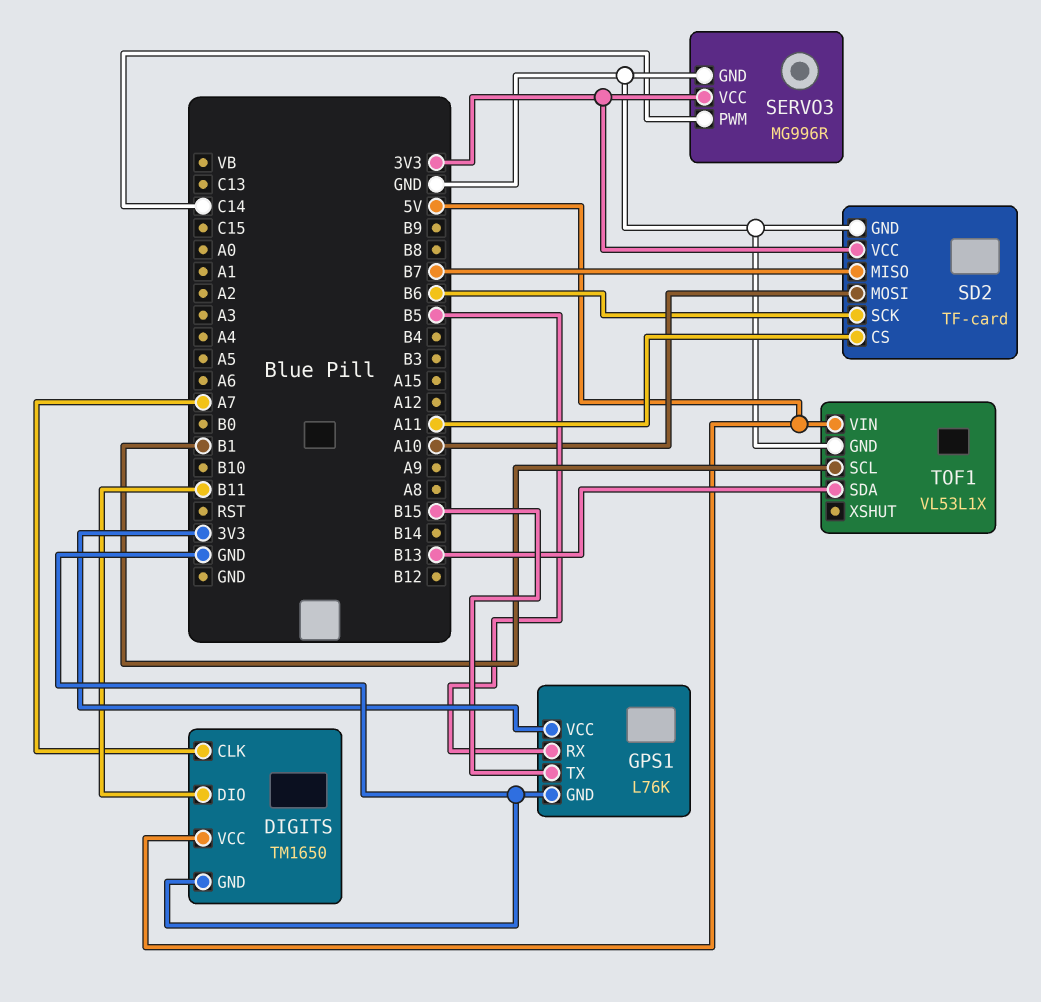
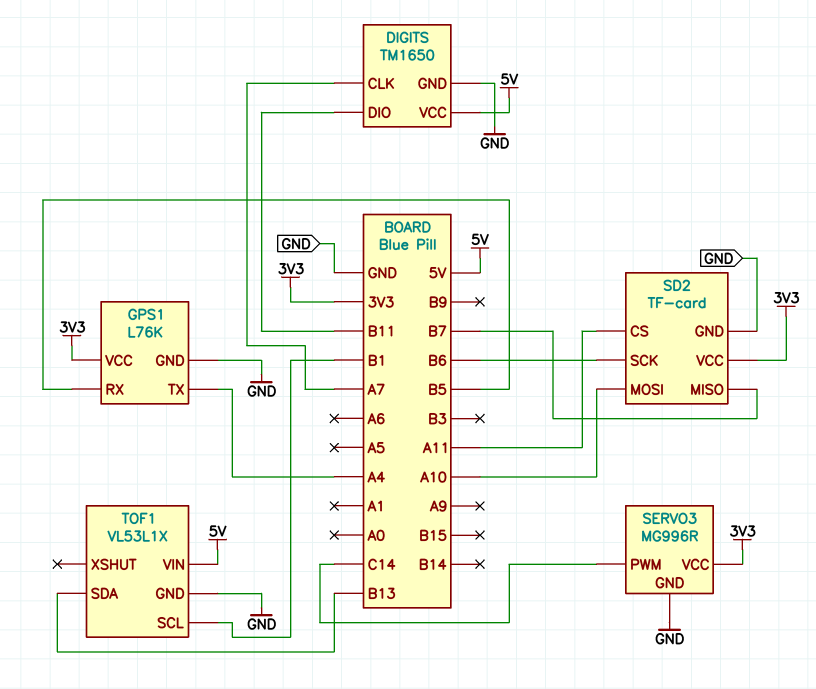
GPS1 pin TX: B15 -> A4

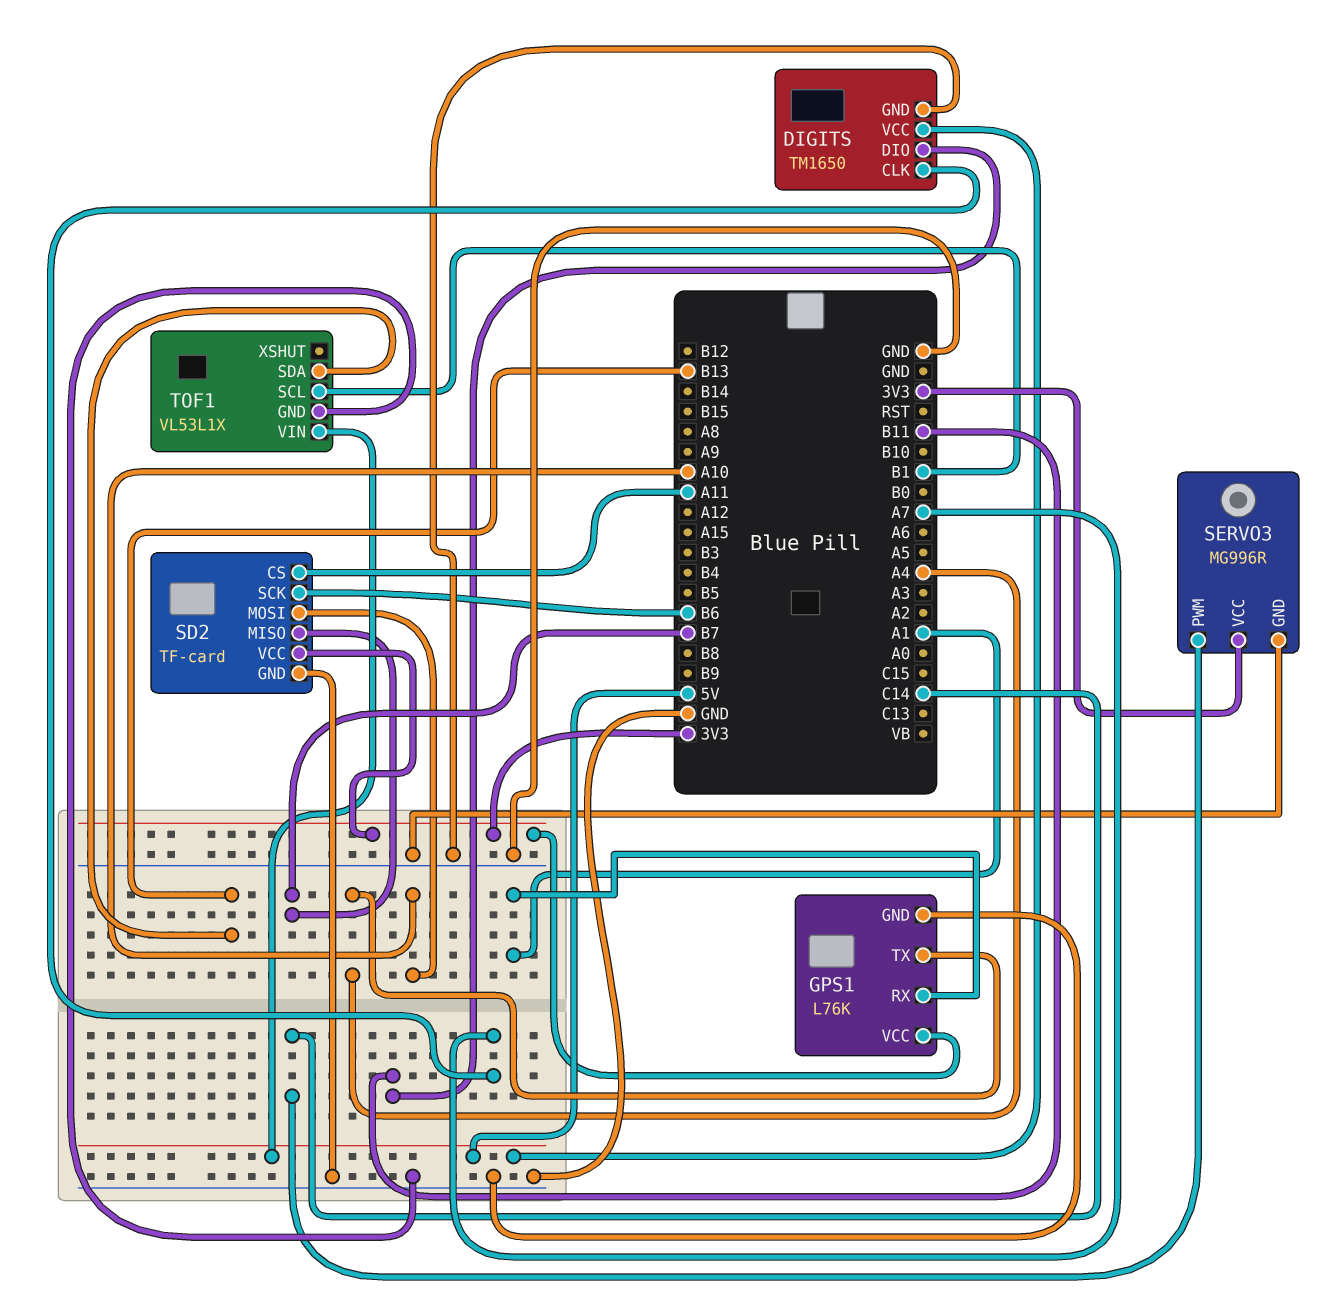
GPS1 pin RX: B5 -> A1

